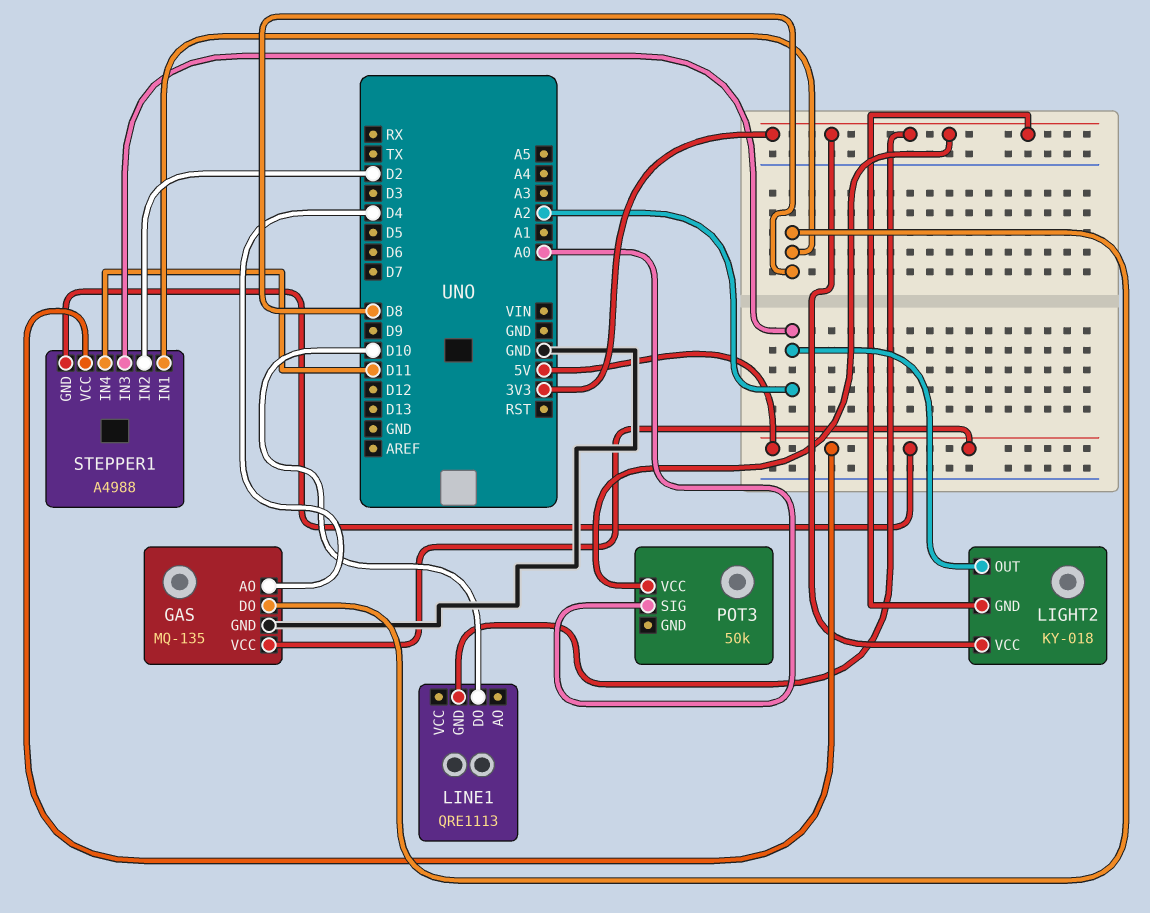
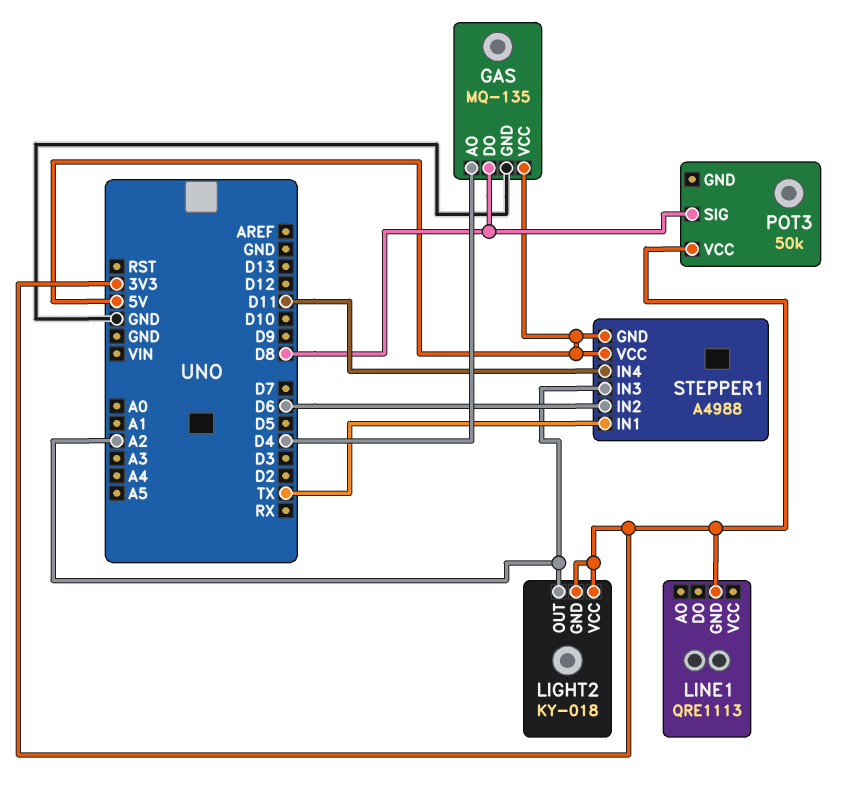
LINE1 pin DO: D10 -> none
POT3 pin SIG: A0 -> D8
STEPPER1 pin IN1: D8 -> TX
STEPPER1 pin IN2: D2 -> D6

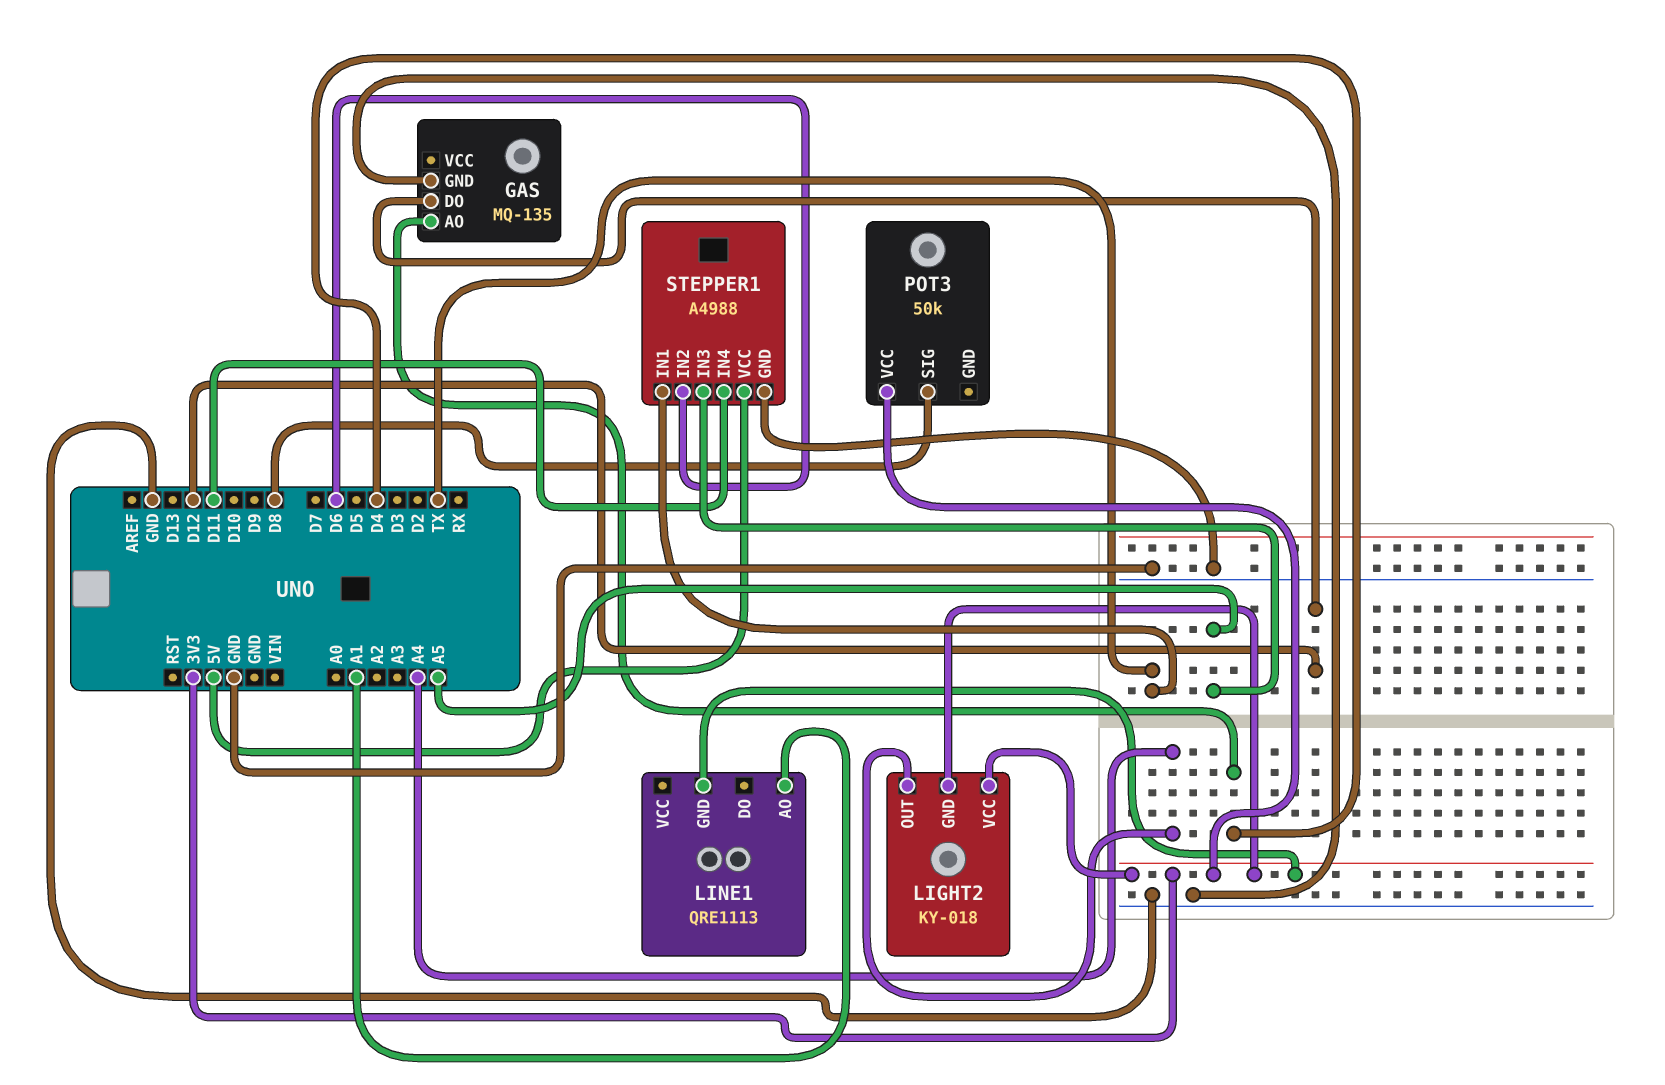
GAS pin DO: D8 -> D12
GAS pin VCC: 5V -> none
LIGHT2 pin OUT: A2 -> A4
LINE1 pin AO: none -> A1
STEPPER1 pin GND: 5V -> GND
STEPPER1 pin IN3: A2 -> A5

